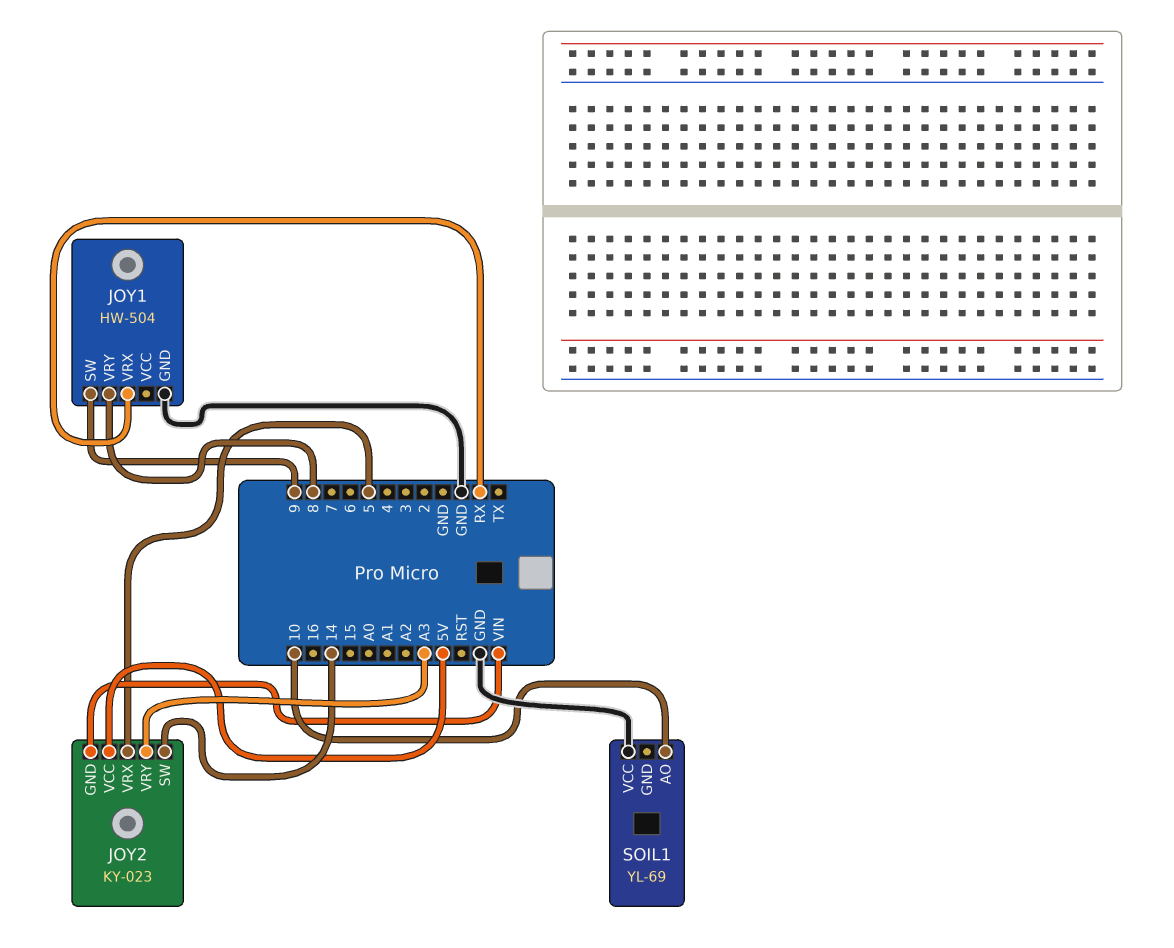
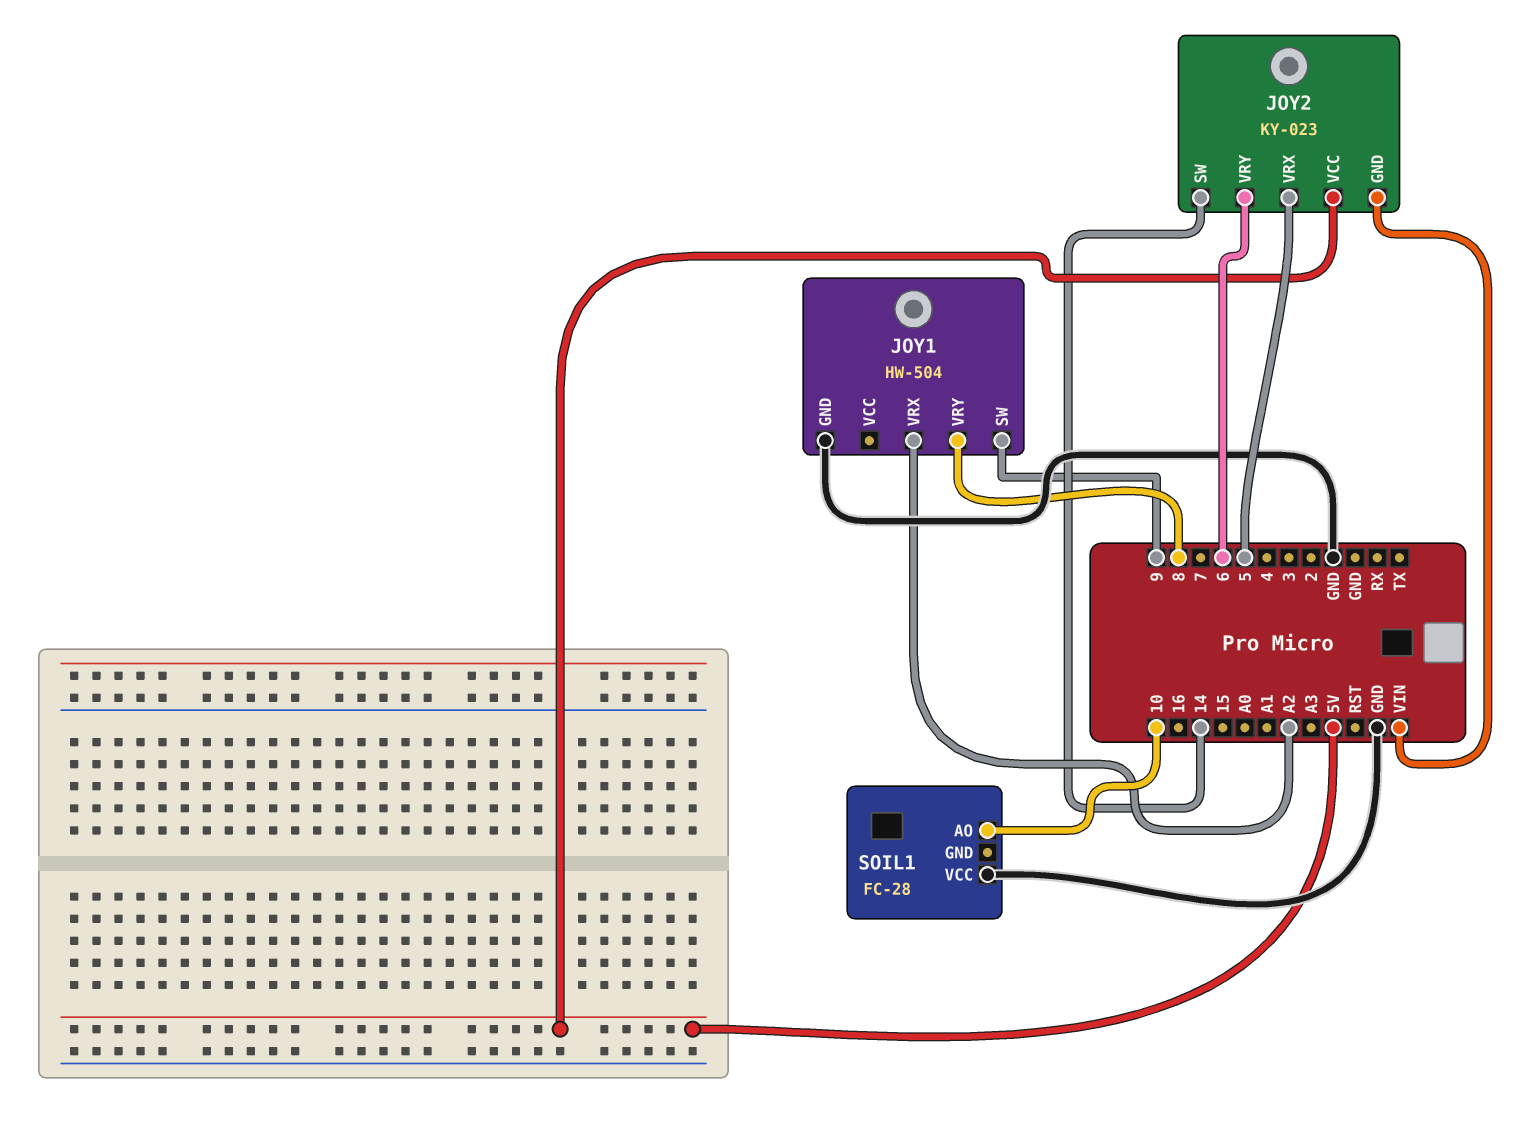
JOY1 pin VRX: RX -> A2
JOY2 pin VRY: A3 -> 6
SOIL1: YL-69 -> FC-28

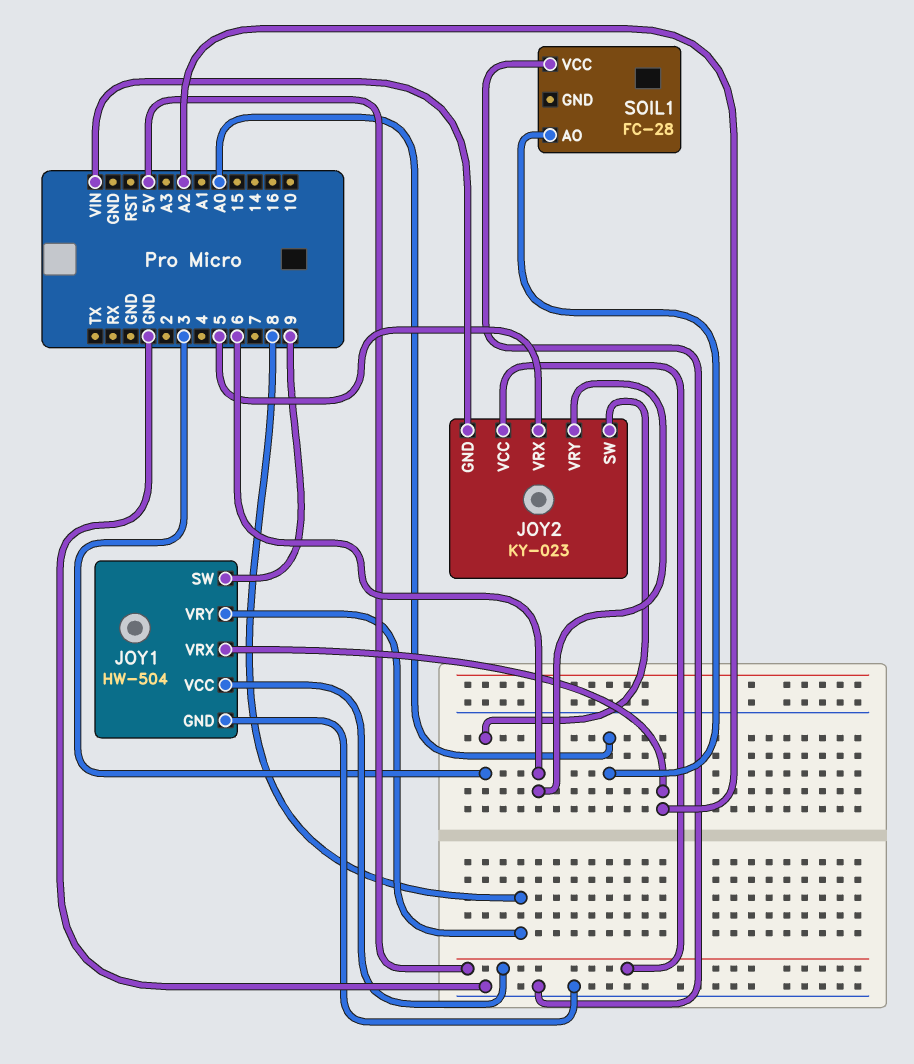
JOY1 pin VCC: none -> 5V
JOY2 pin SW: 14 -> 3
SOIL1 pin AO: 10 -> A0

